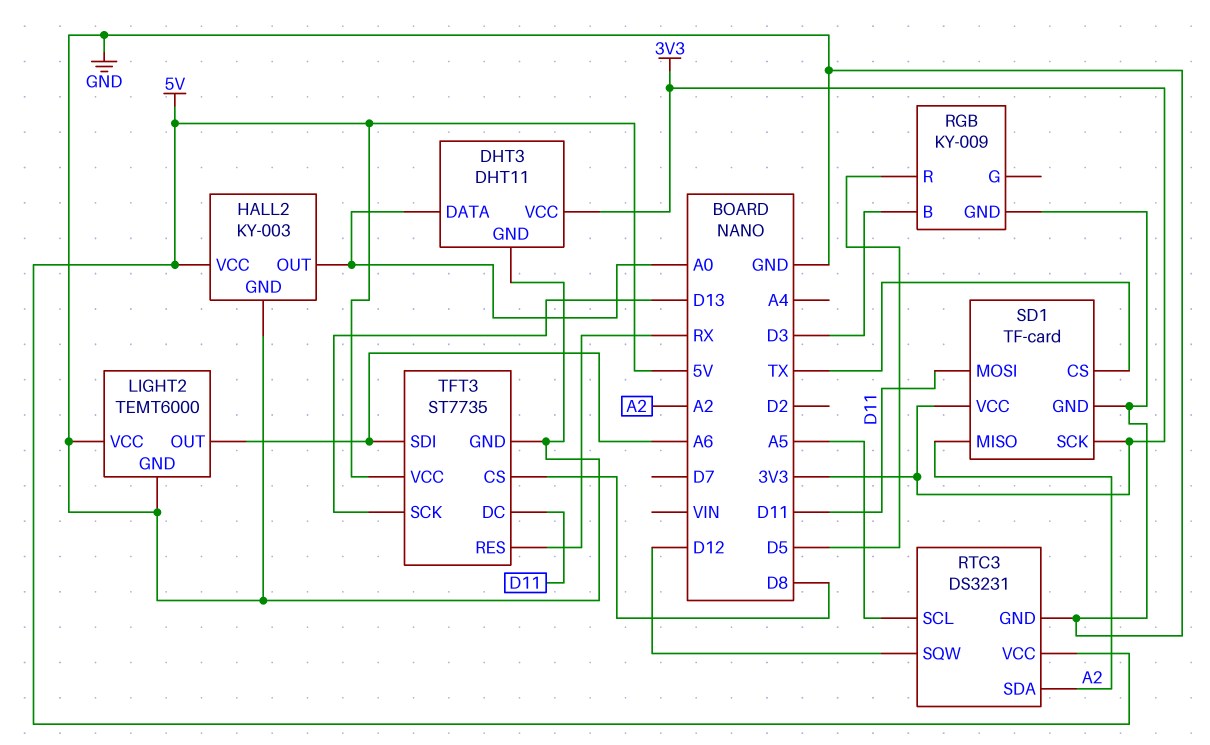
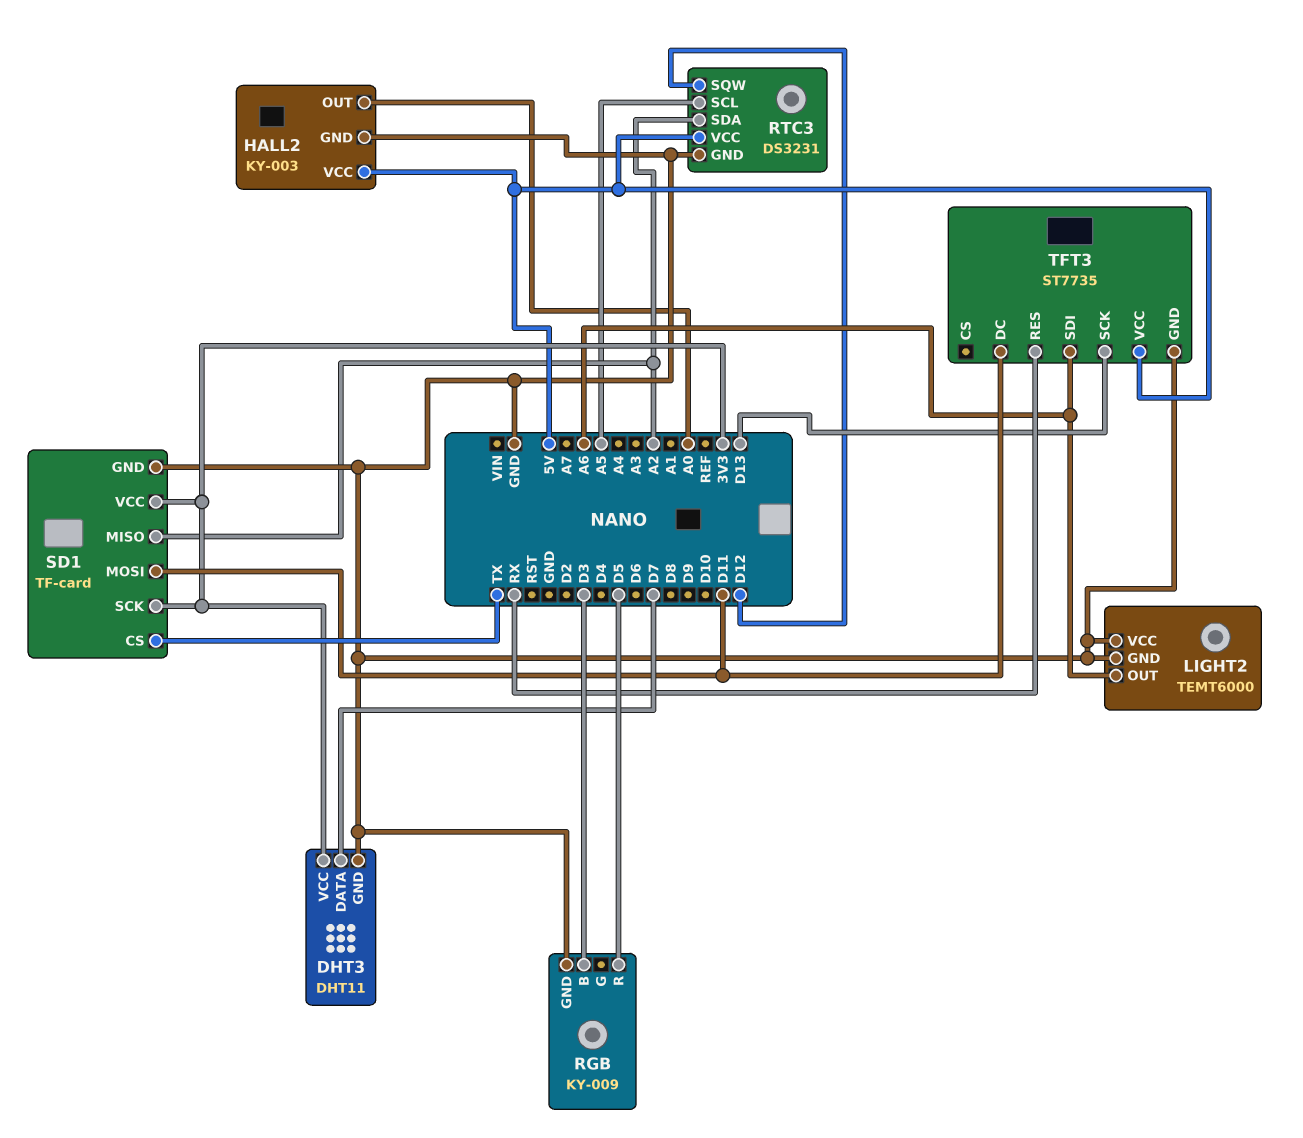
DHT3 pin DATA: A0 -> D7
TFT3 pin CS: D8 -> none

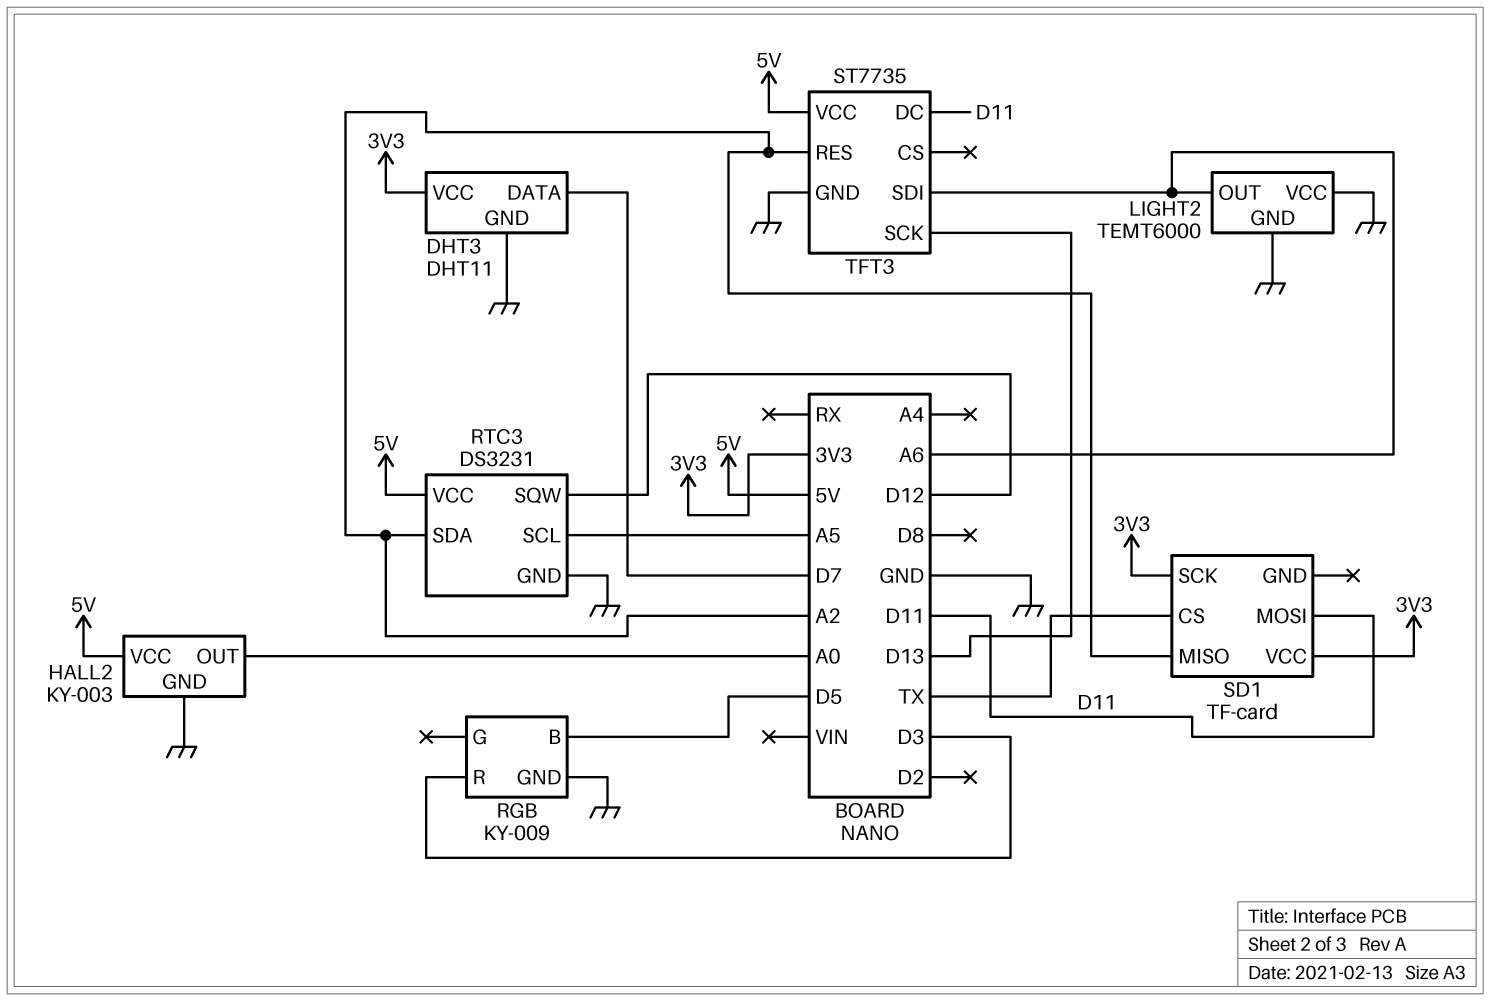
RGB pin B: D3 -> D5
RGB pin R: D5 -> D3
SD1 pin GND: GND -> none
TFT3 pin RES: RX -> A2

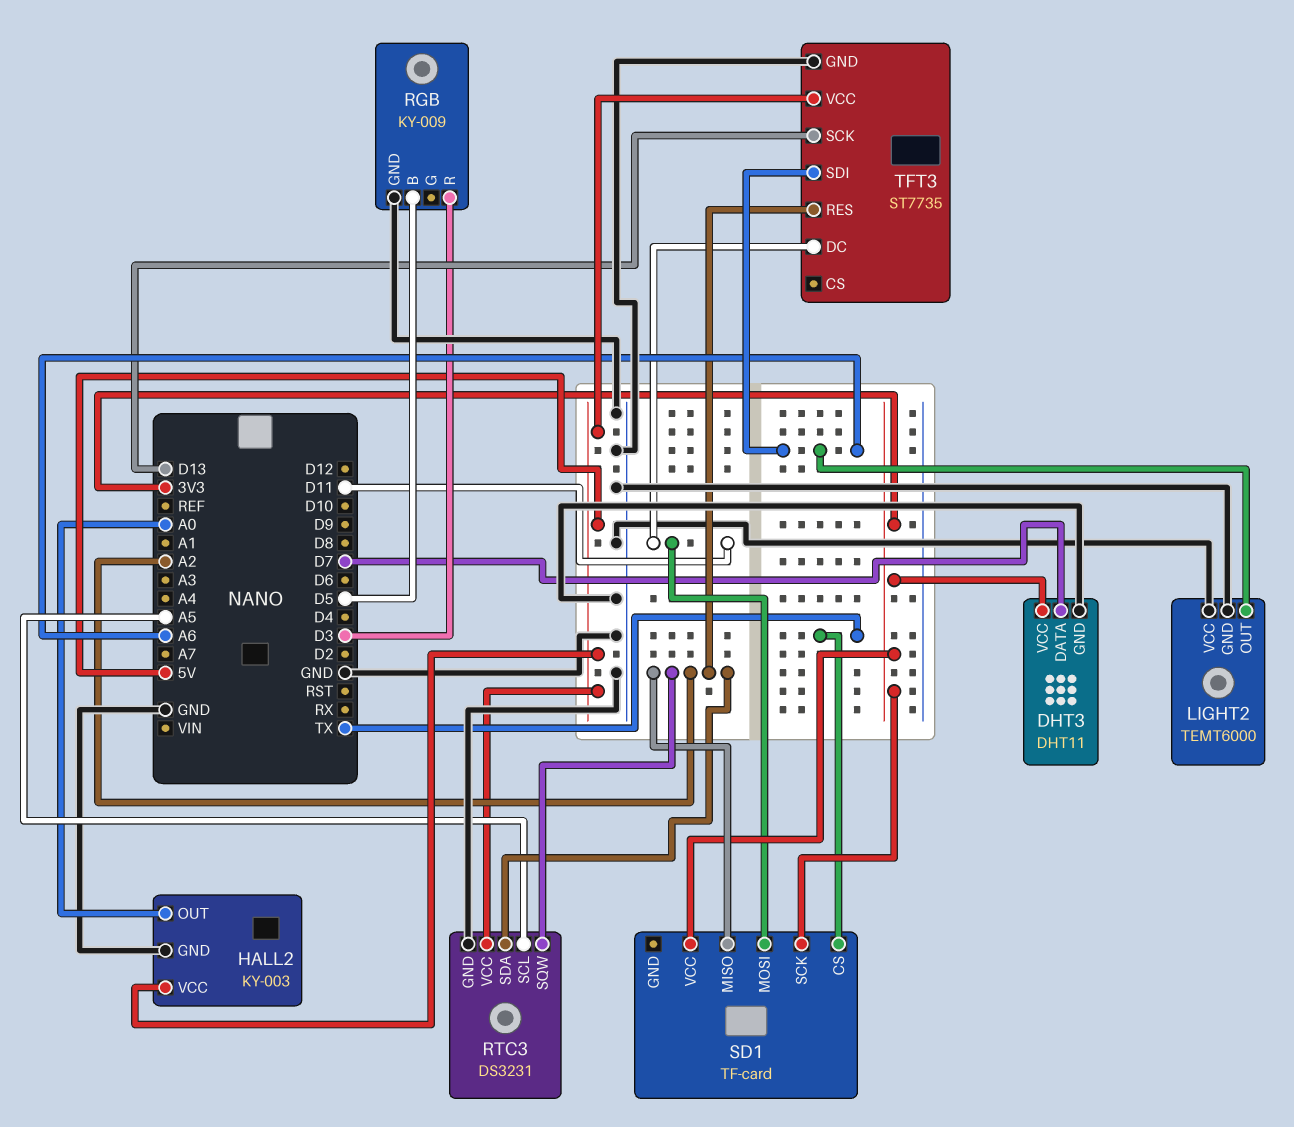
RTC3 pin SQW: D12 -> A2

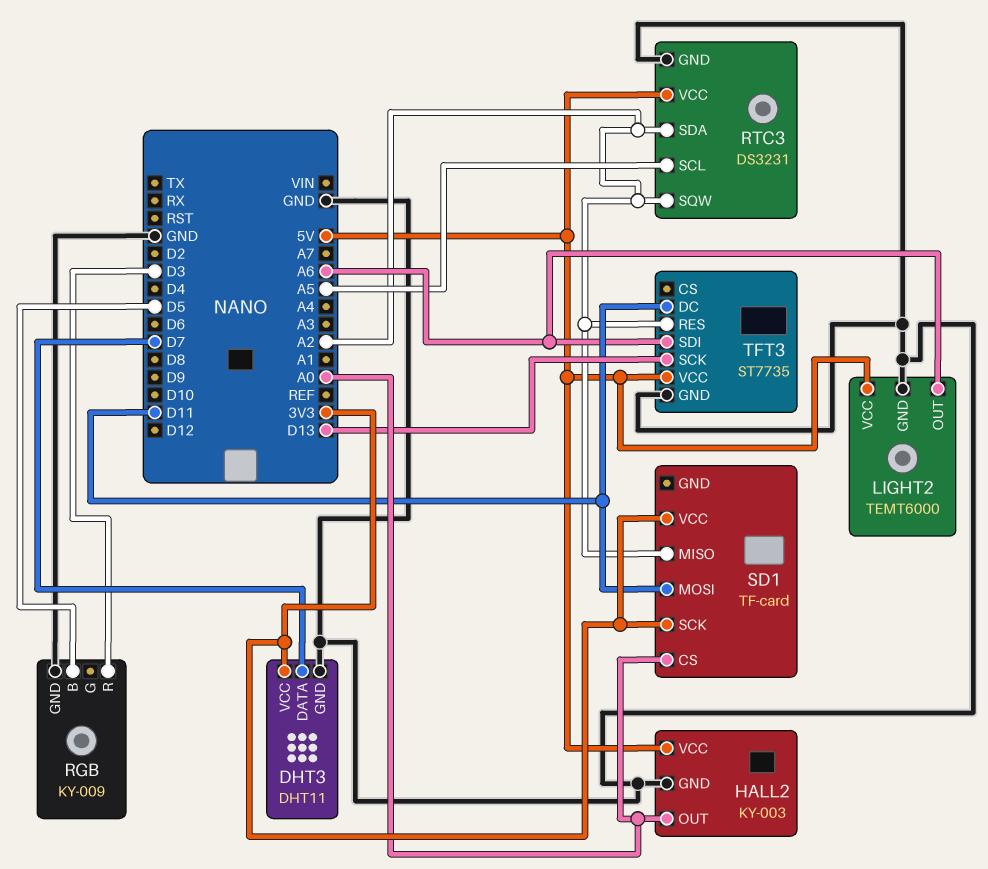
LIGHT2 pin VCC: GND -> 5V
SD1 pin CS: TX -> A0

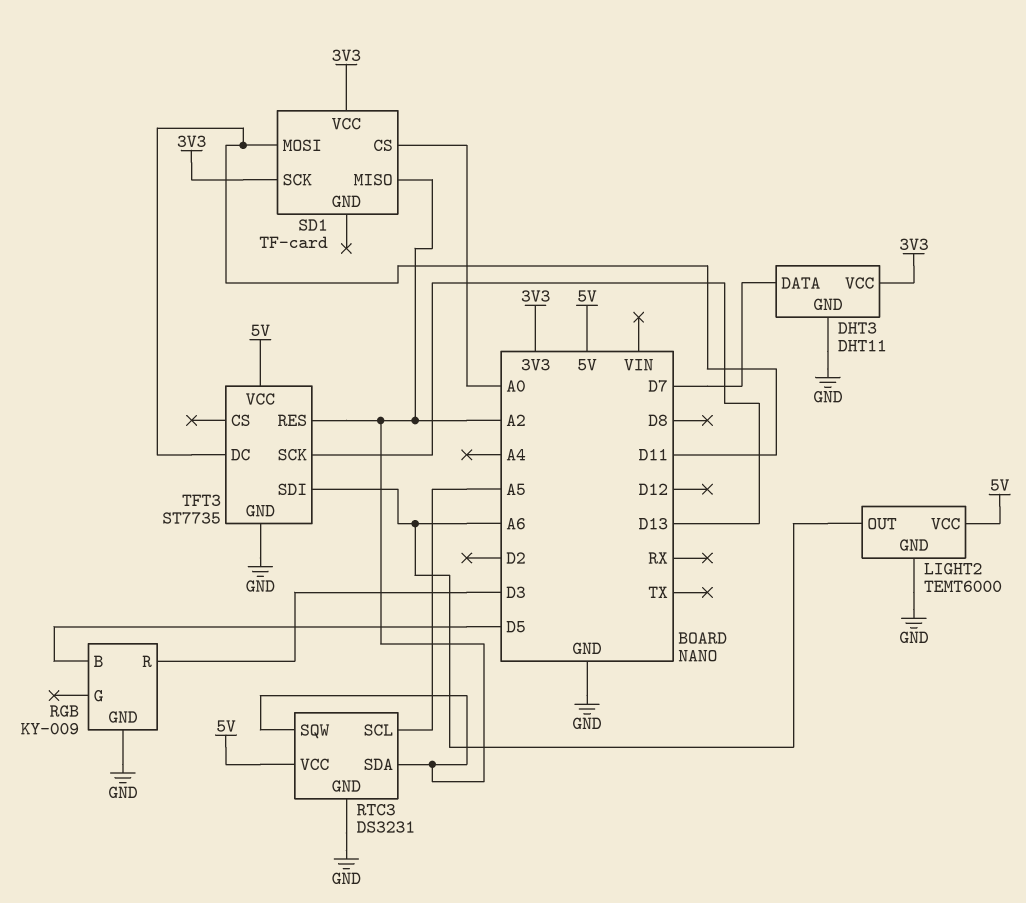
HALL2: KY-003 -> none
HALL2 pin GND: GND -> none
HALL2 pin OUT: A0 -> none
HALL2 pin VCC: 5V -> none

